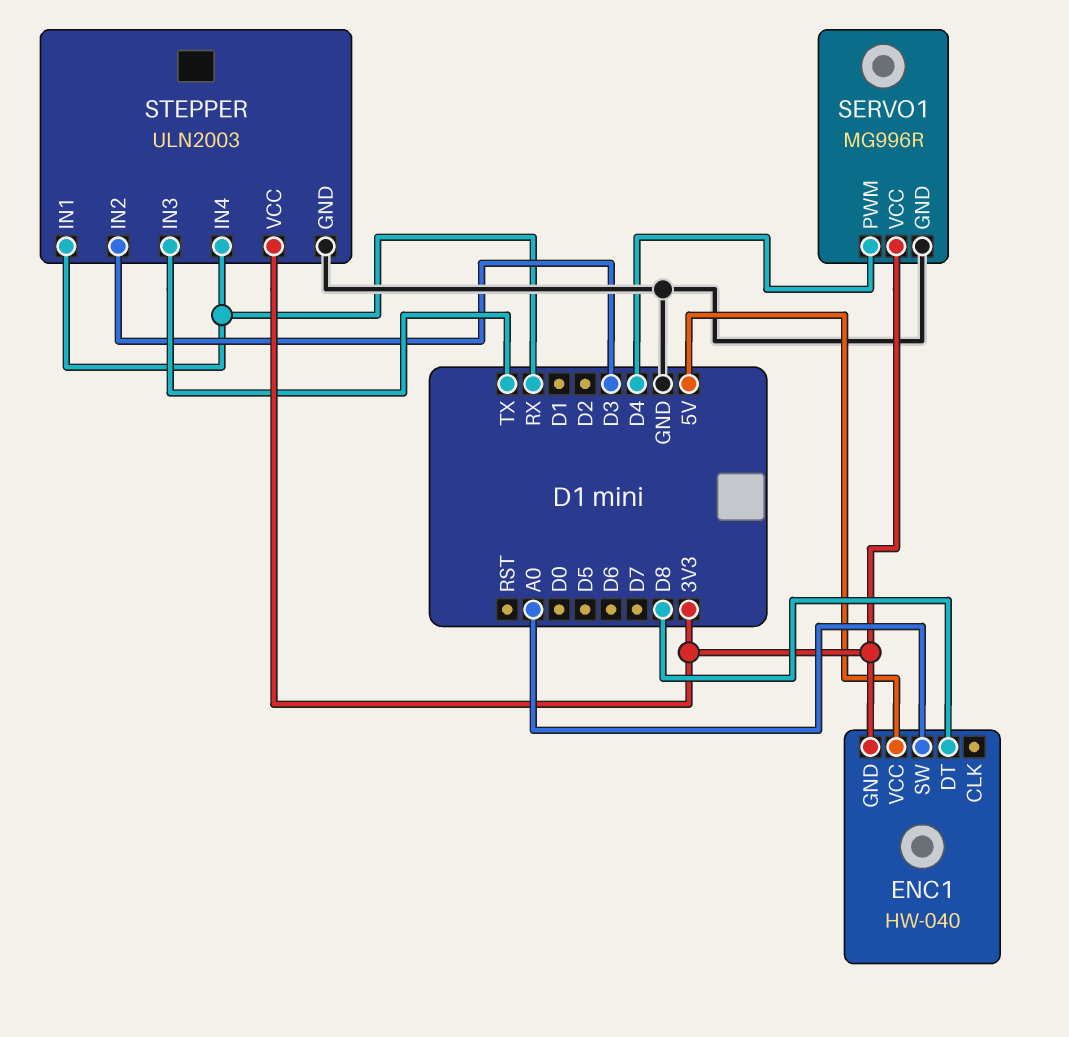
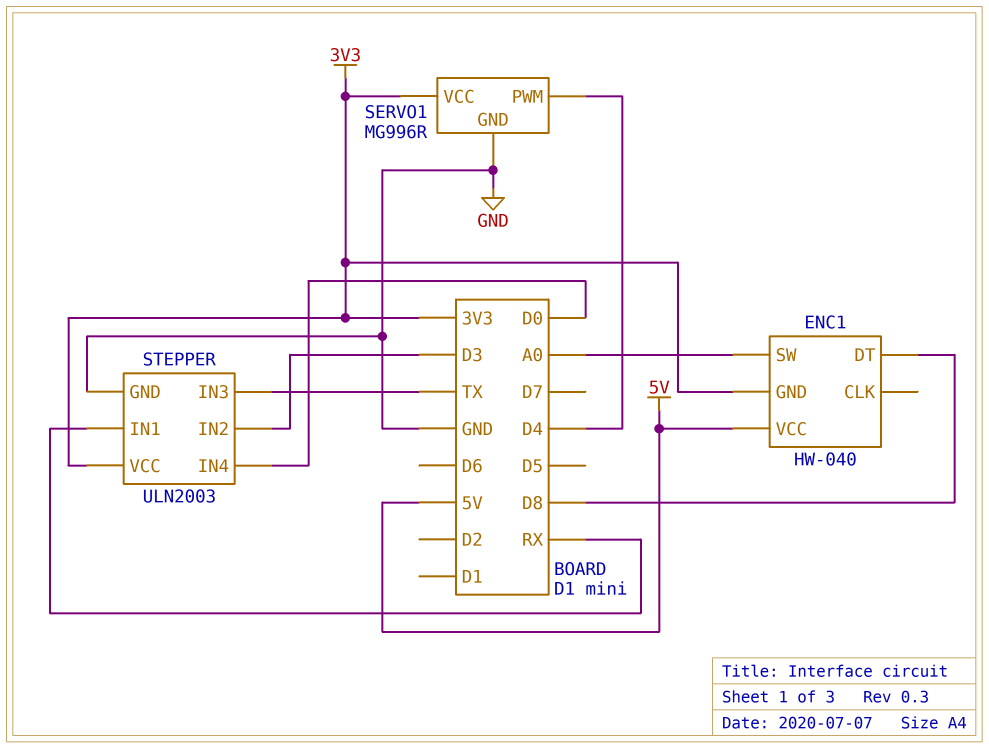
STEPPER pin IN4: RX -> D0

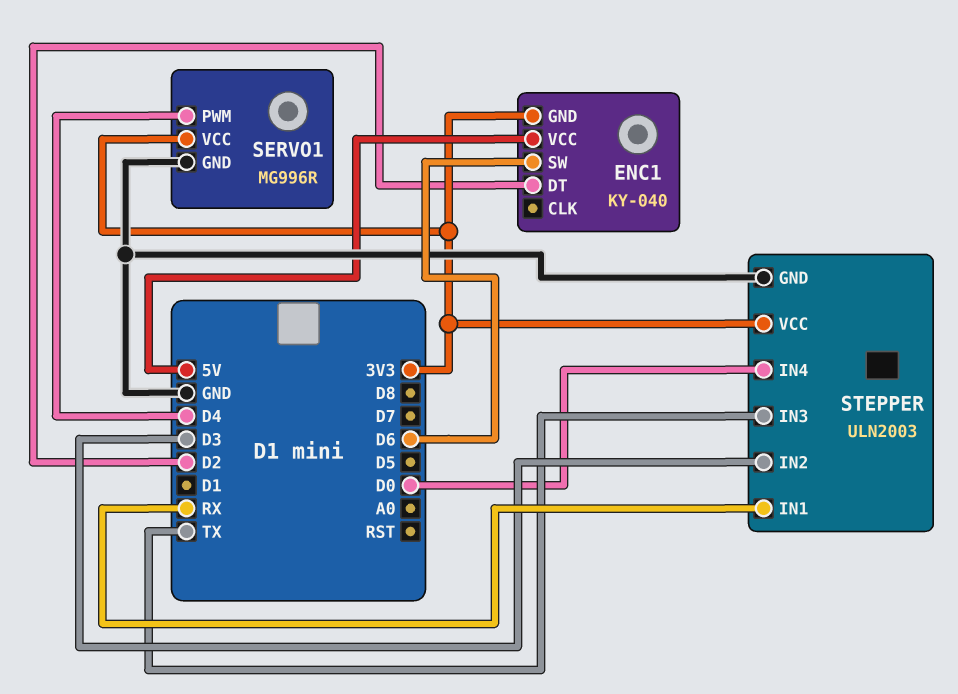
ENC1: HW-040 -> KY-040
ENC1 pin DT: D8 -> D2
ENC1 pin SW: A0 -> D6

